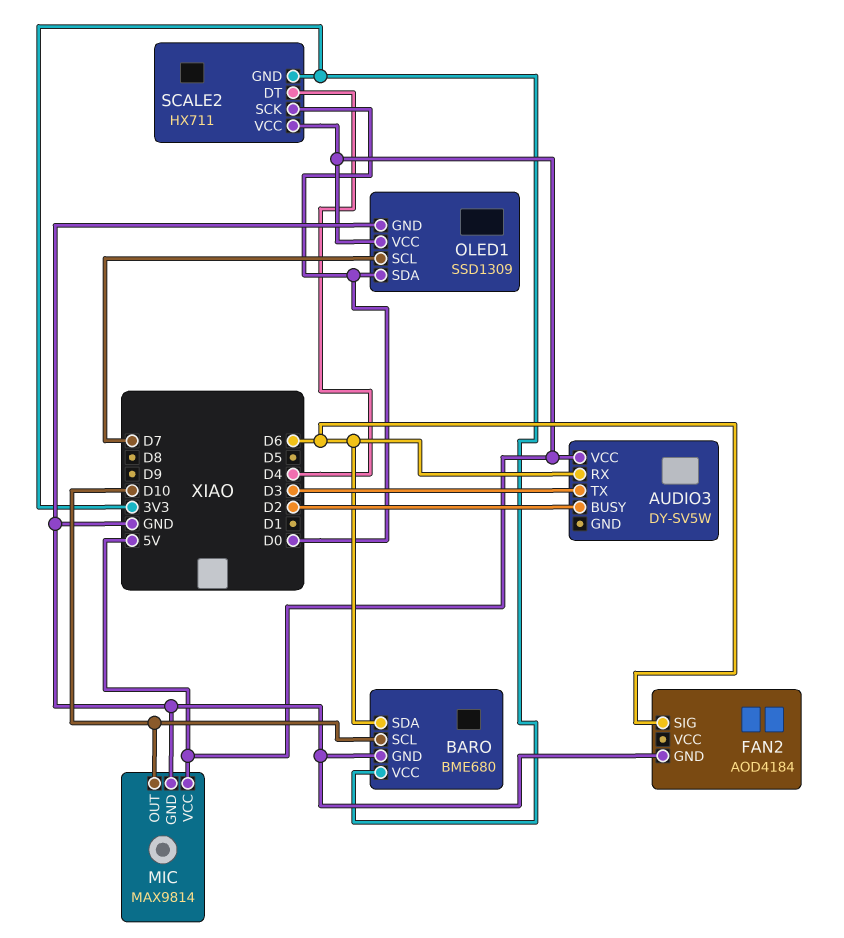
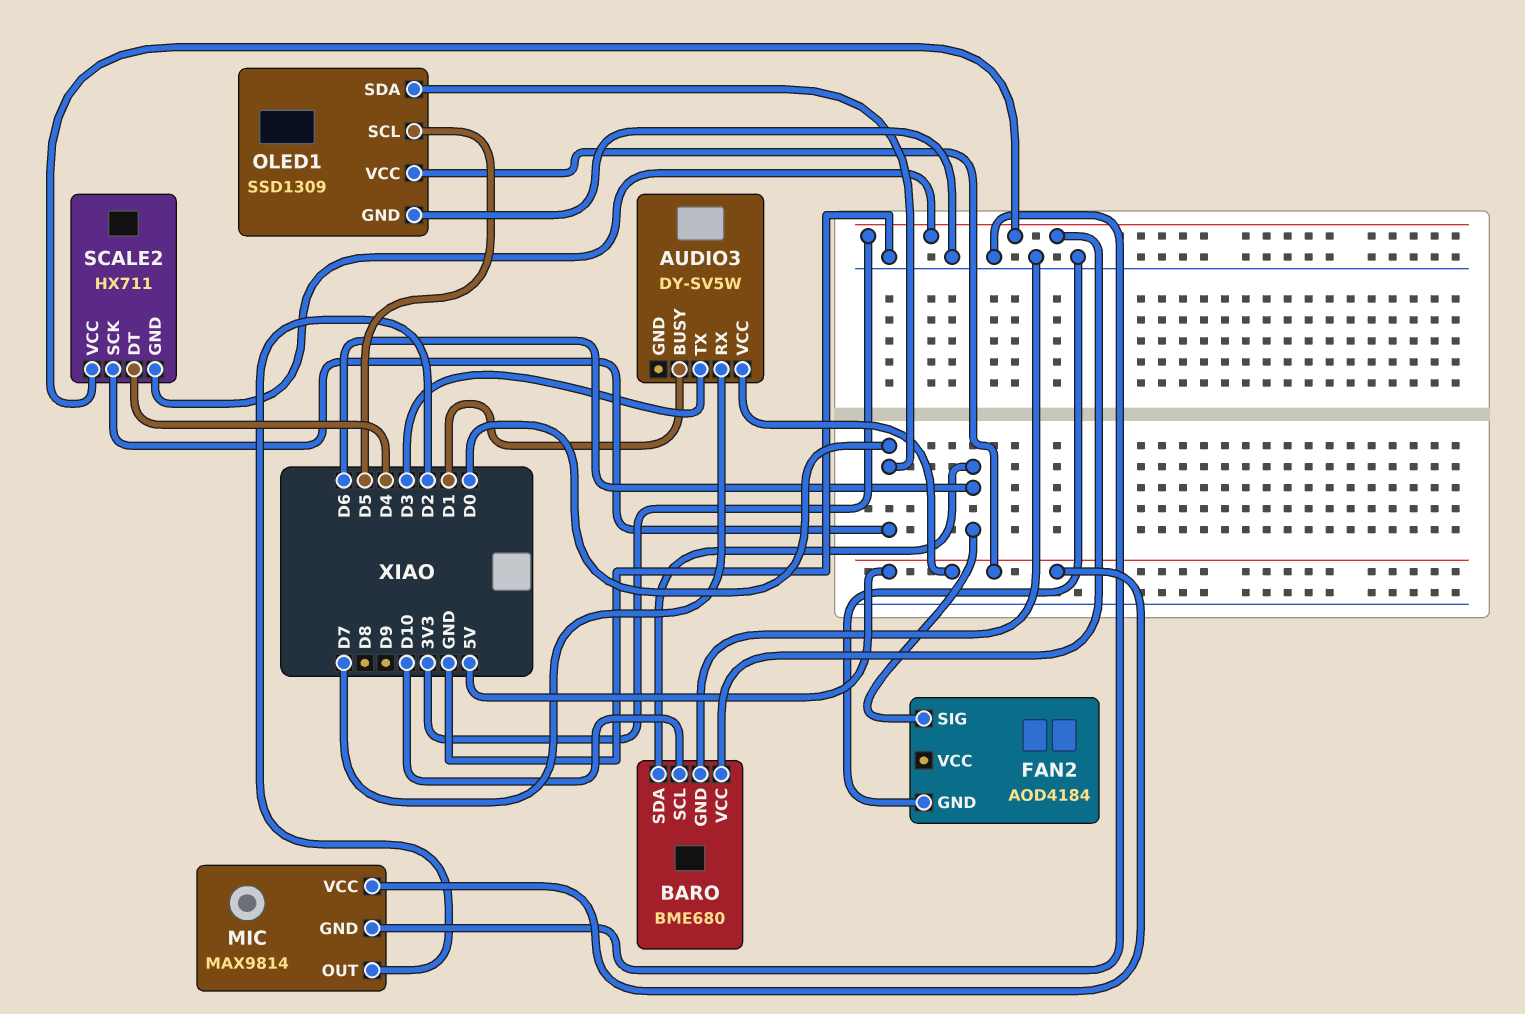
AUDIO3 pin BUSY: D2 -> D1
AUDIO3 pin RX: D6 -> D7
MIC pin OUT: D10 -> D2
OLED1 pin SCL: D7 -> D5
SCALE2 pin VCC: 5V -> 3V3

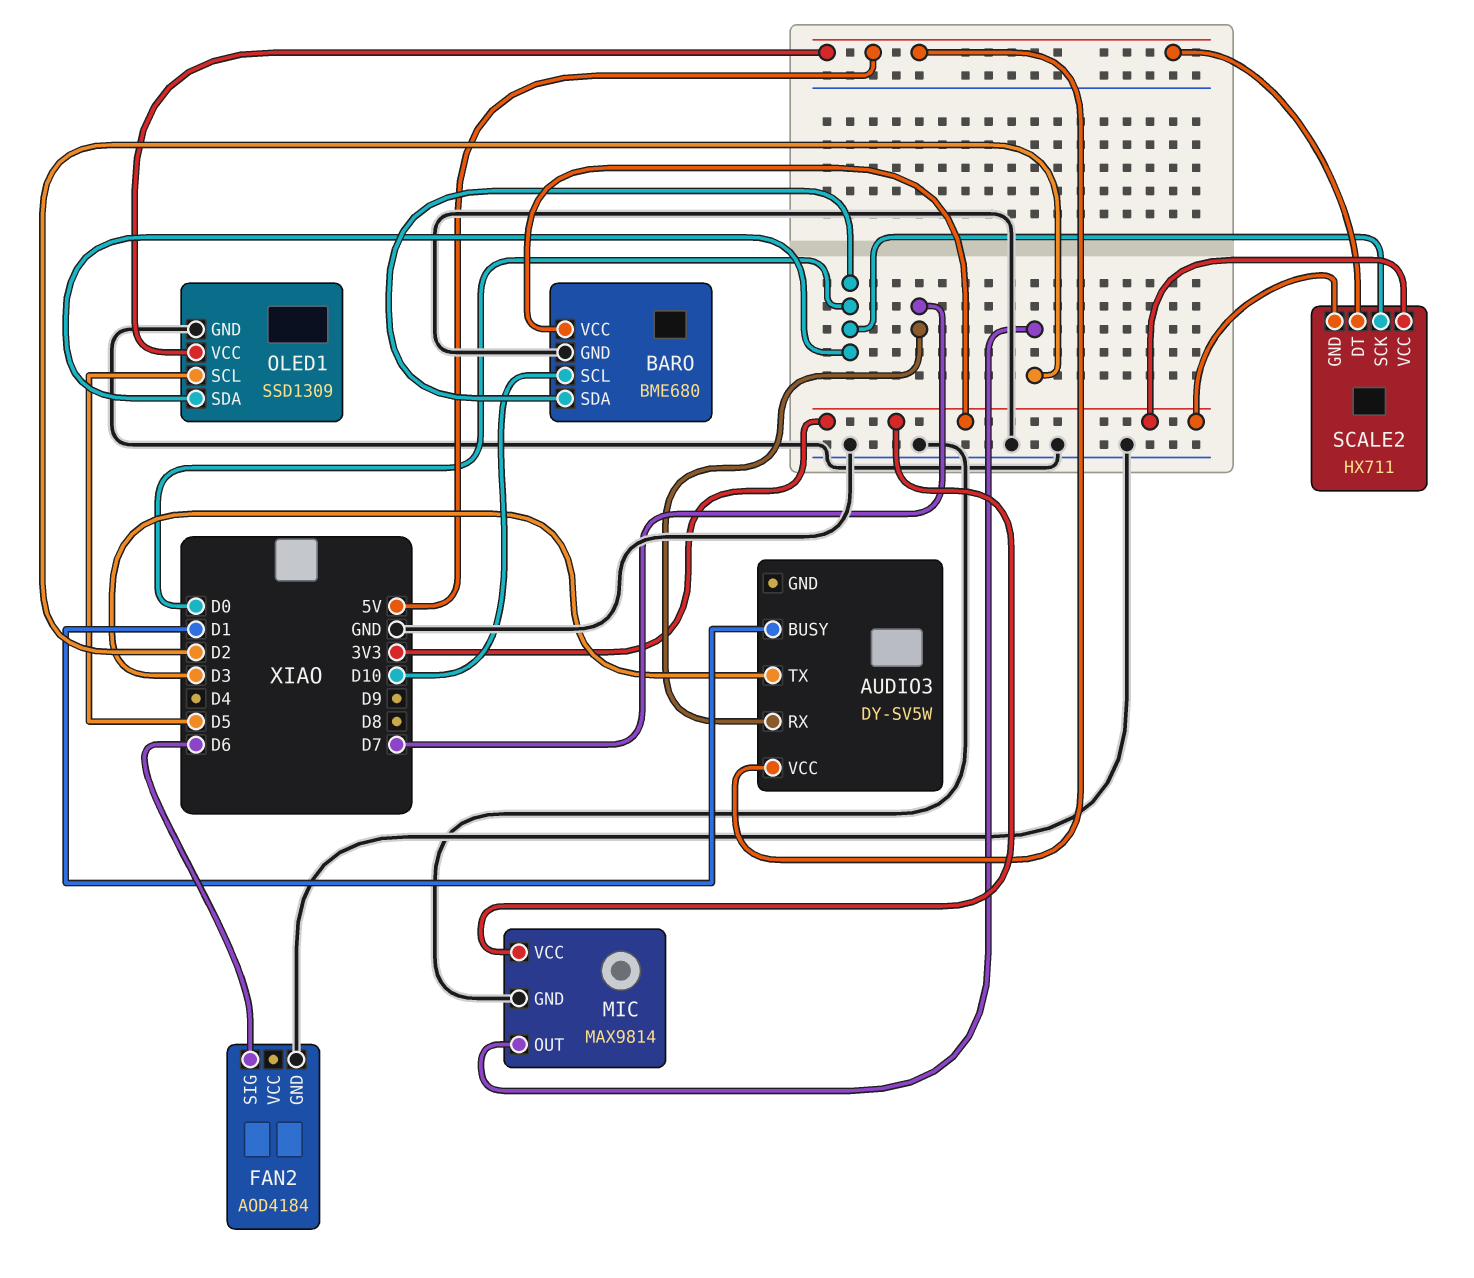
BARO pin SDA: D6 -> D0
MIC pin VCC: 5V -> 3V3
SCALE2 pin DT: D4 -> 5V

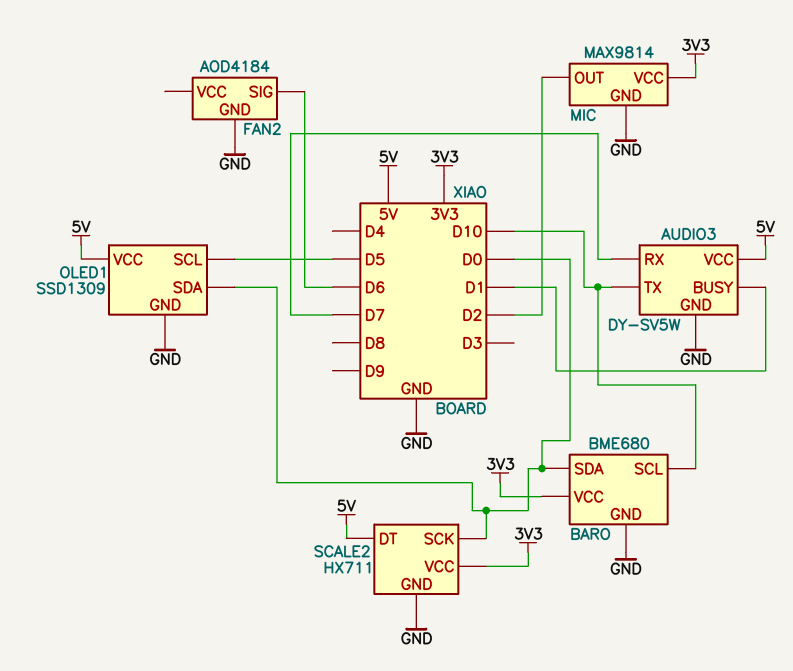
AUDIO3 pin GND: none -> GND
AUDIO3 pin TX: D3 -> D10
SCALE2 pin GND: 3V3 -> GND

